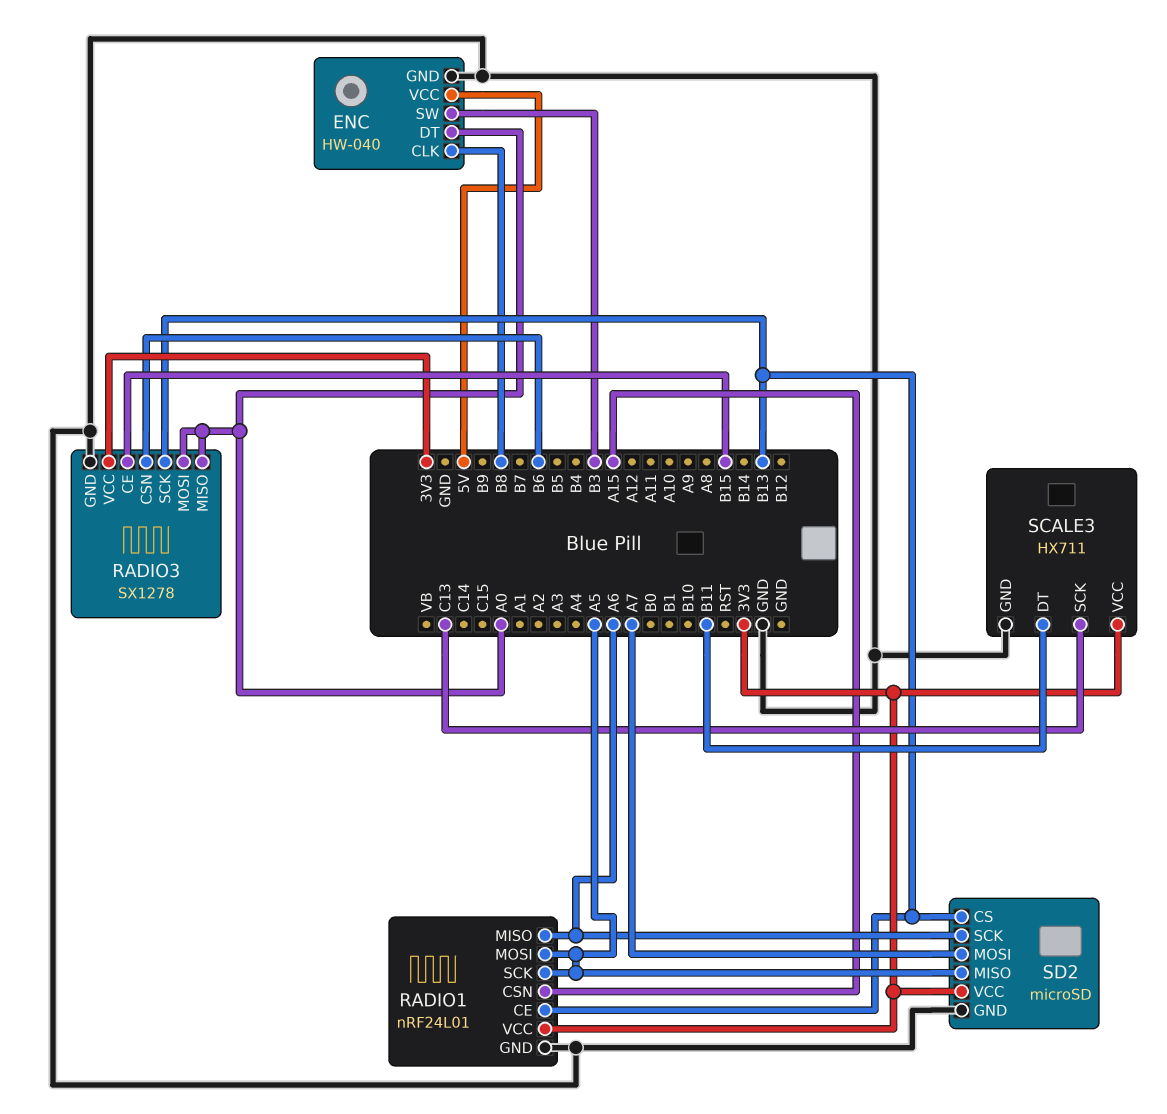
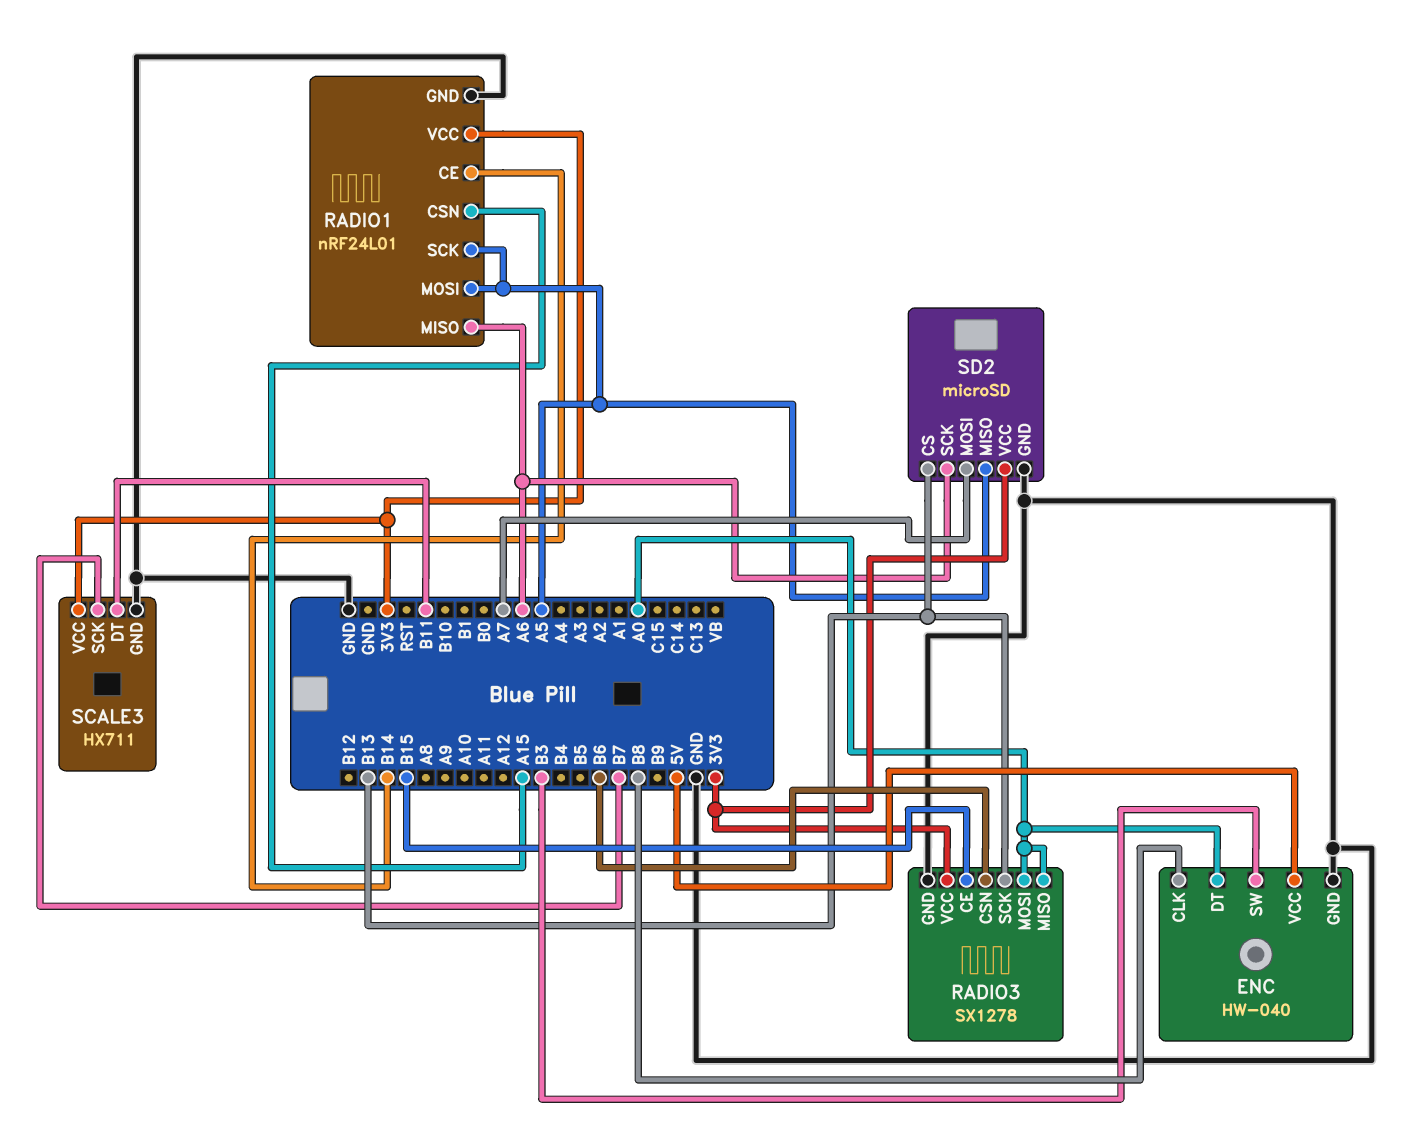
RADIO1 pin CE: B13 -> B14
SCALE3 pin SCK: C13 -> B7

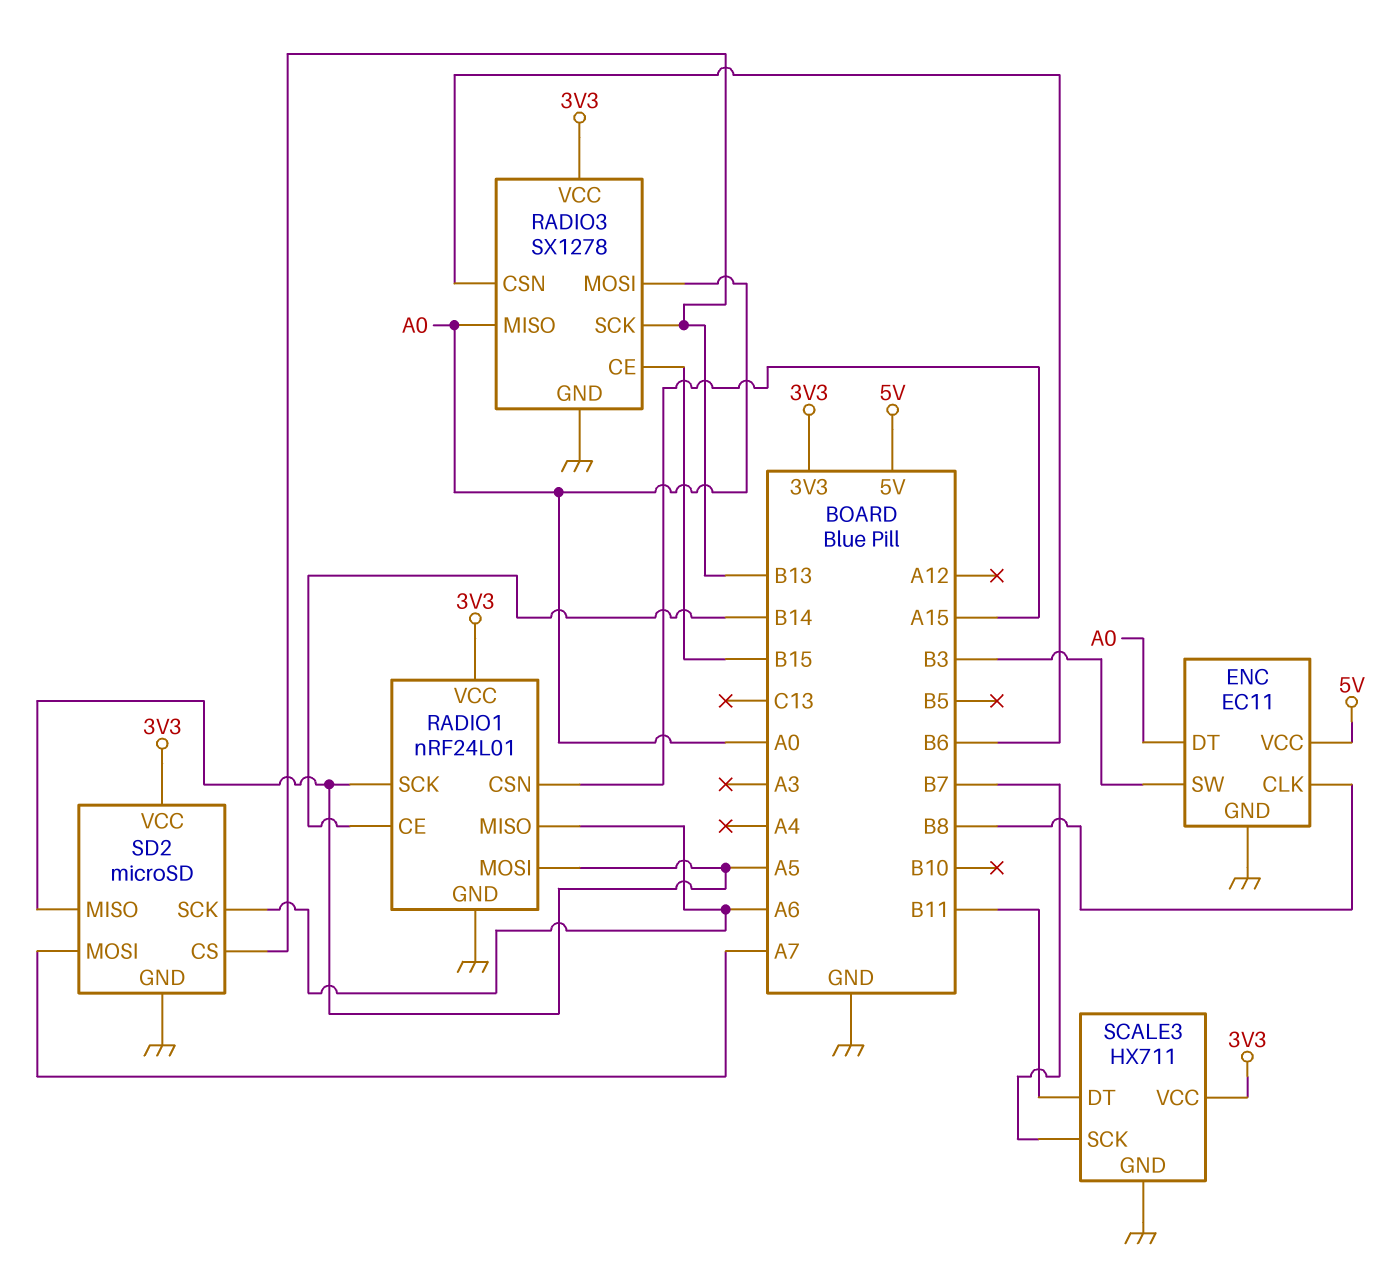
ENC: HW-040 -> EC11

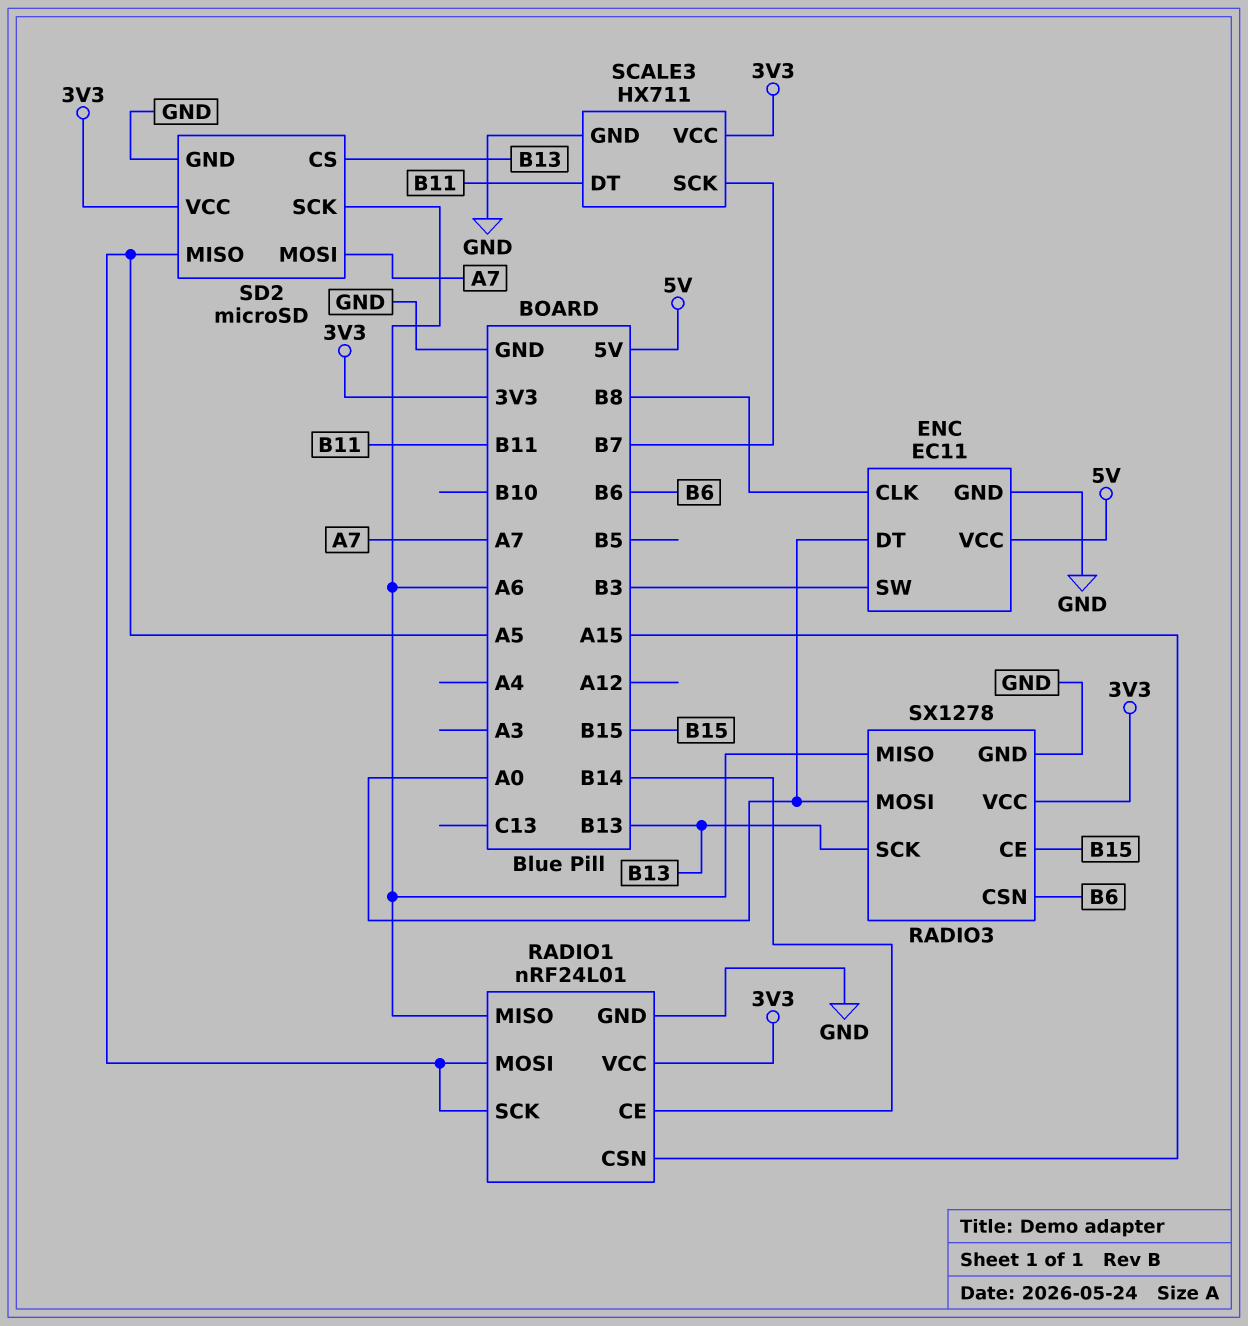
RADIO3 pin MISO: A0 -> A6

